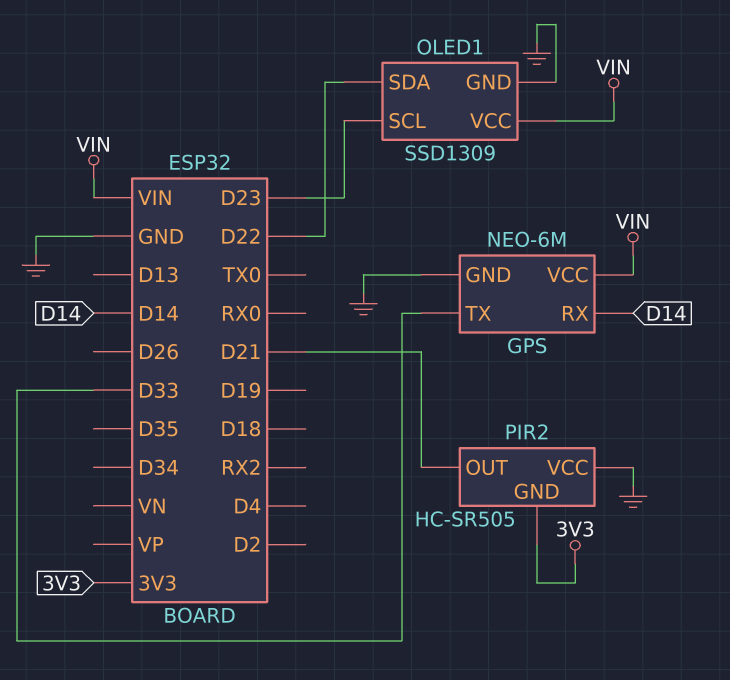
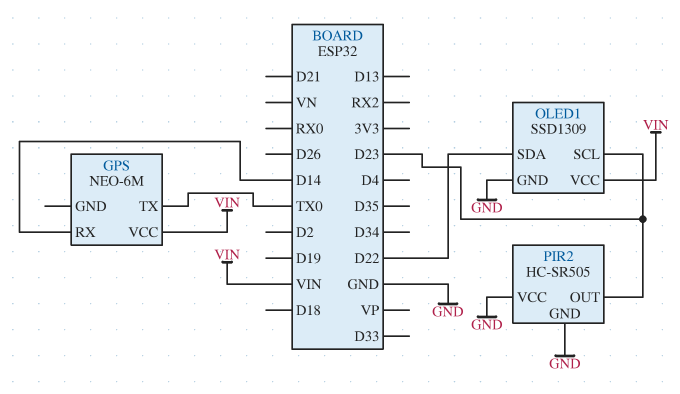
GPS pin GND: GND -> none
GPS pin TX: D33 -> TX0
PIR2 pin GND: 3V3 -> GND
PIR2 pin OUT: D21 -> D23

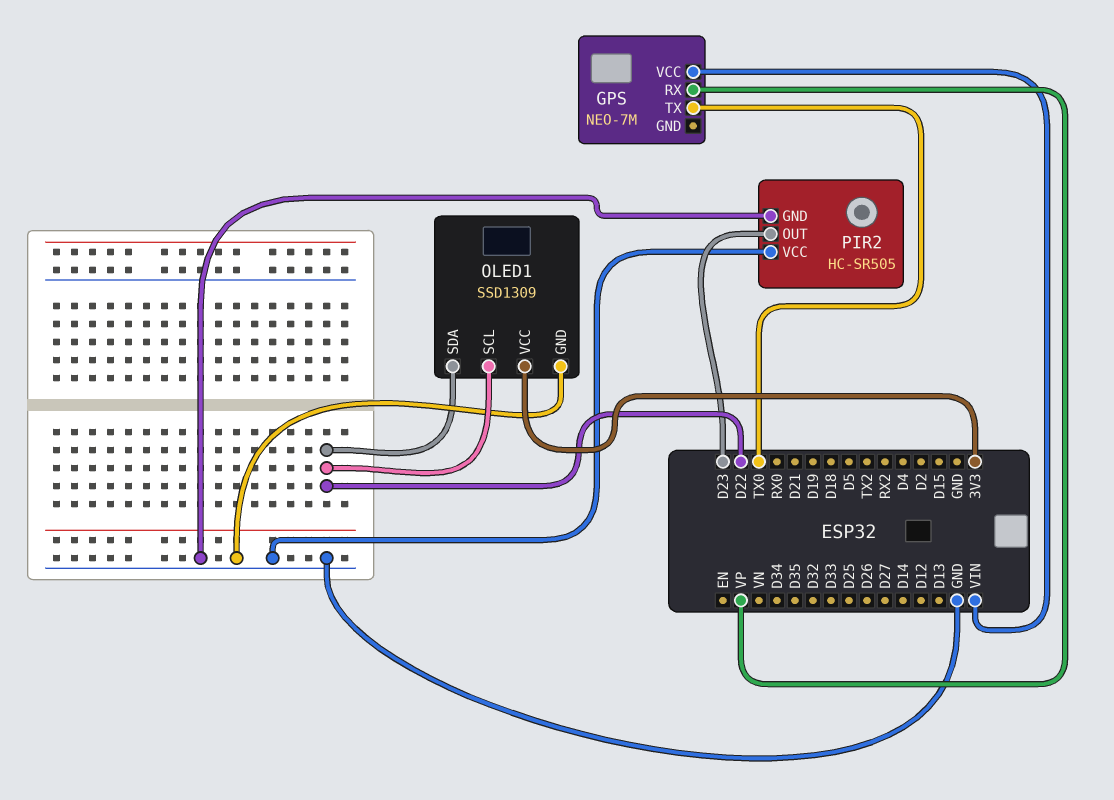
GPS: NEO-6M -> NEO-7M
GPS pin RX: D14 -> VP
OLED1 pin SCL: D23 -> D22
OLED1 pin VCC: VIN -> 3V3

